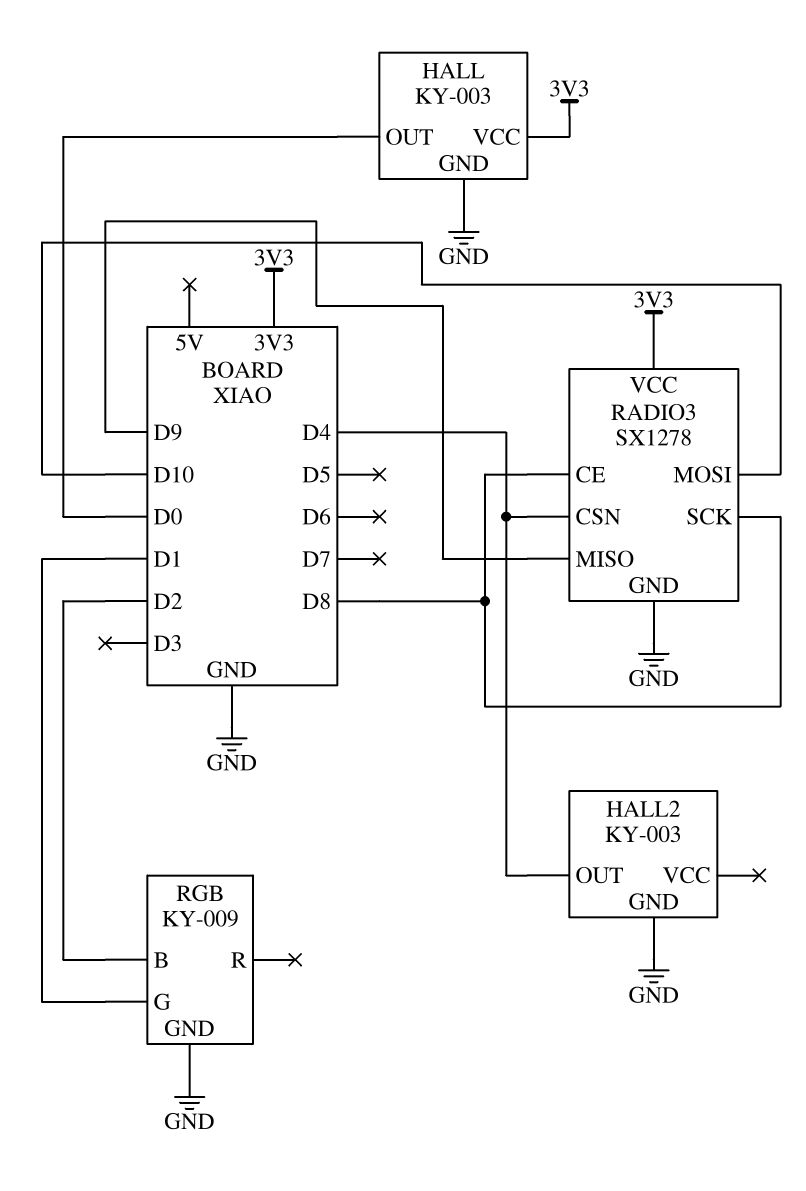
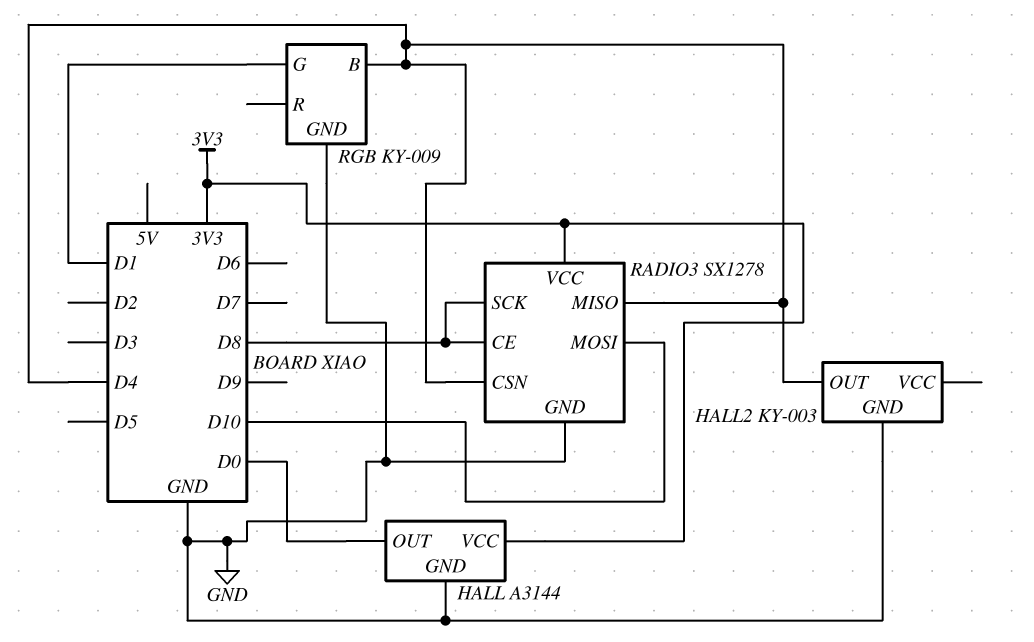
HALL: KY-003 -> A3144
RADIO3 pin MISO: D9 -> D4
RGB pin B: D2 -> D4

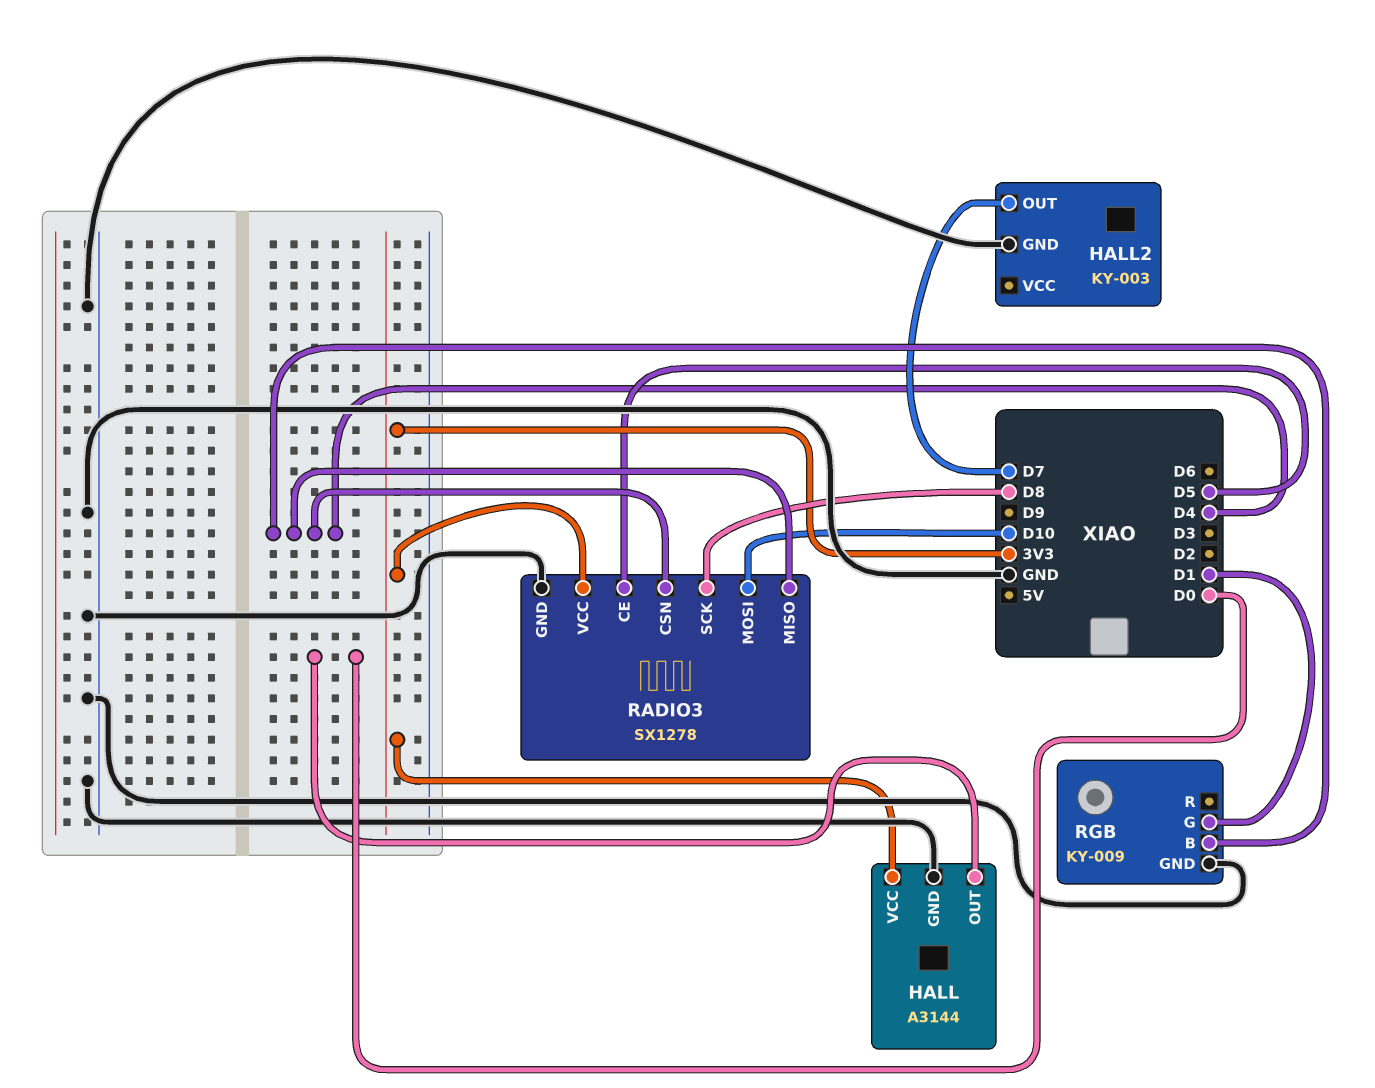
HALL2 pin OUT: D4 -> D7
RADIO3 pin CE: D8 -> D5

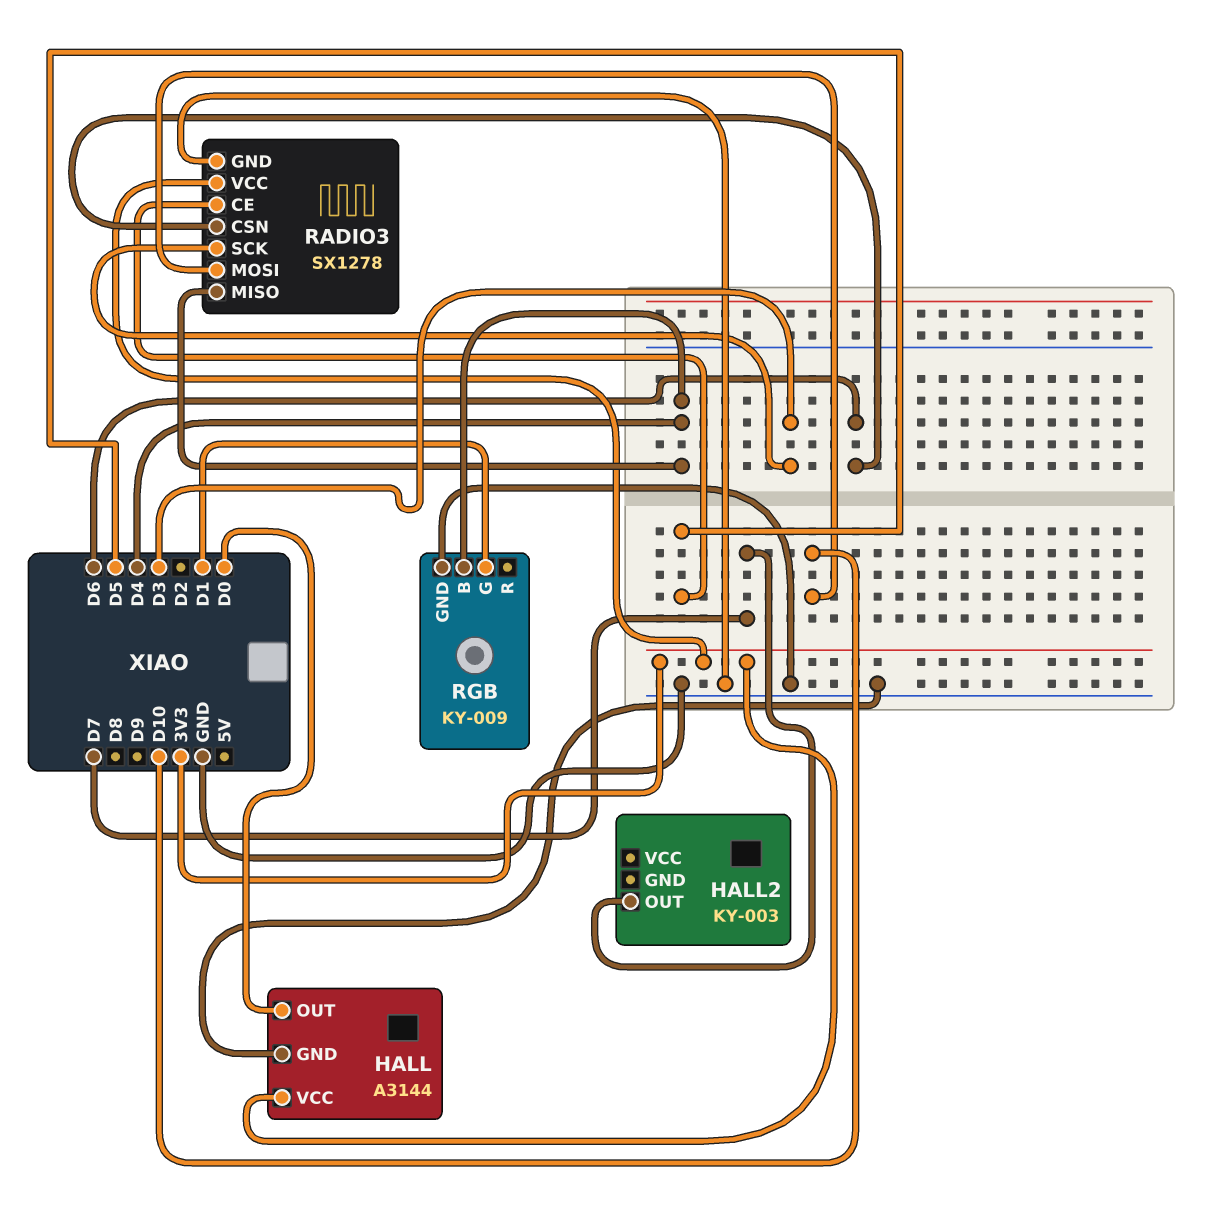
HALL2 pin GND: GND -> none
RADIO3 pin CSN: D4 -> D6
RADIO3 pin SCK: D8 -> D3

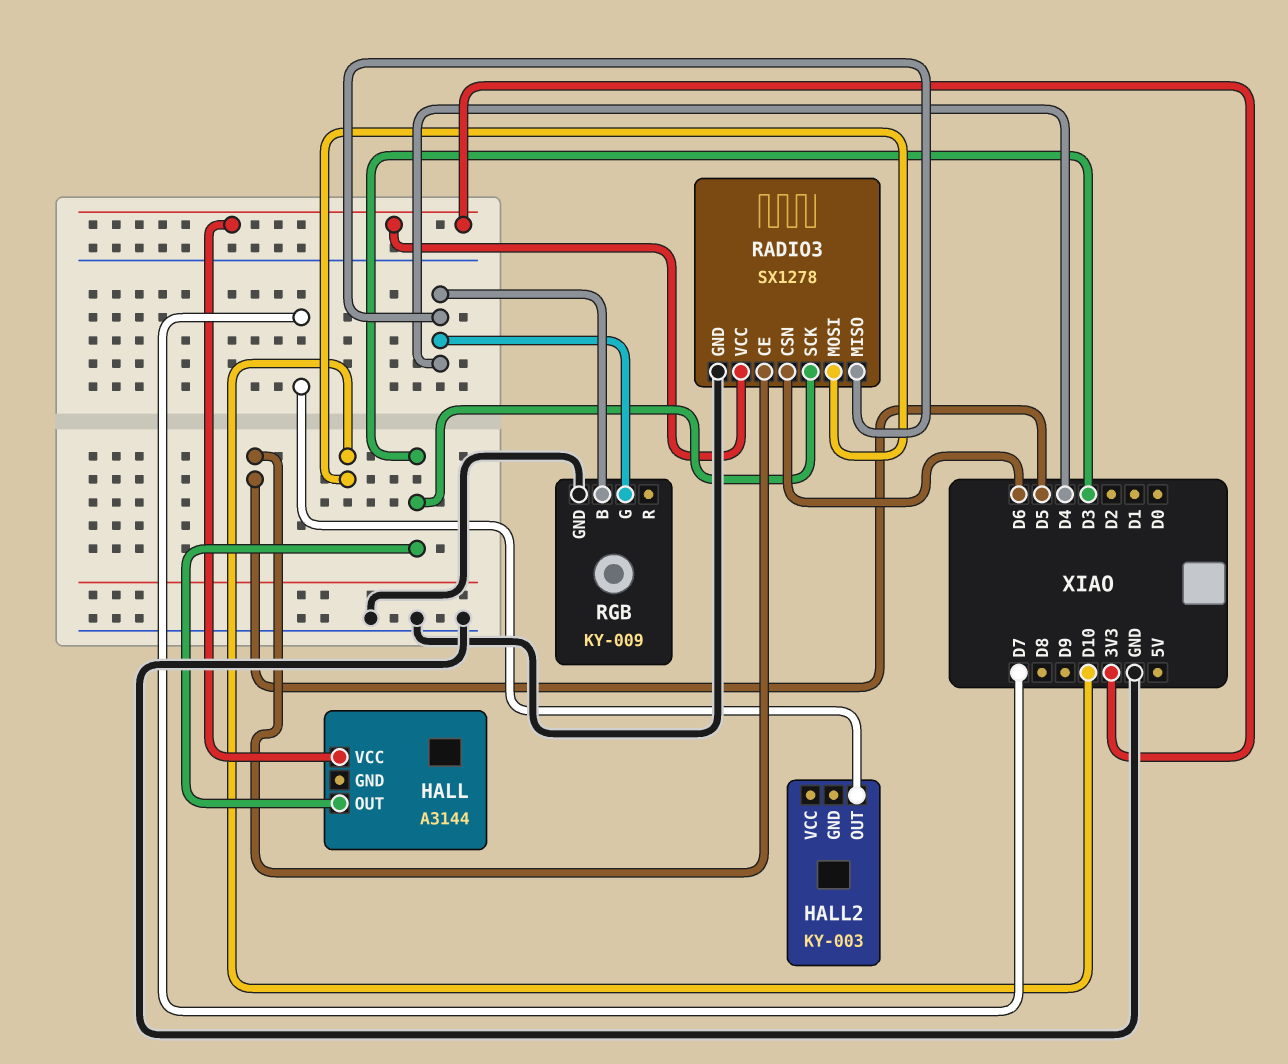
HALL pin GND: GND -> none
HALL pin OUT: D0 -> D3
RGB pin G: D1 -> D4

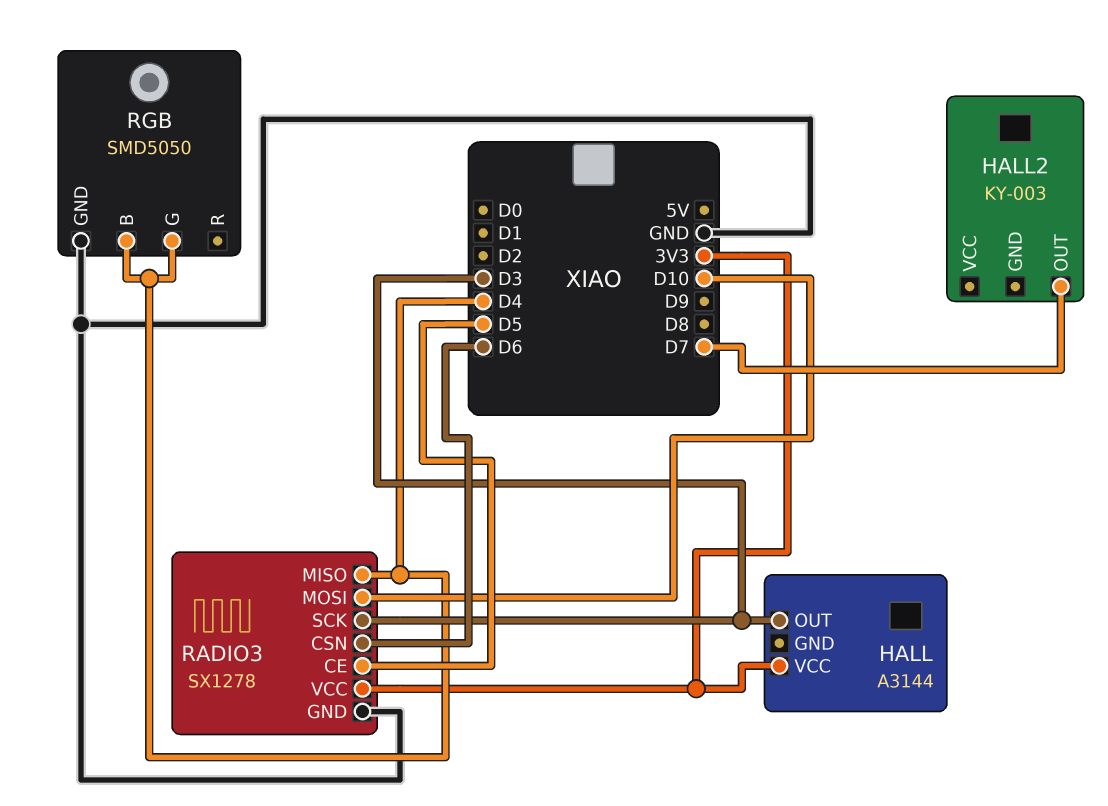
RGB: KY-009 -> SMD5050

